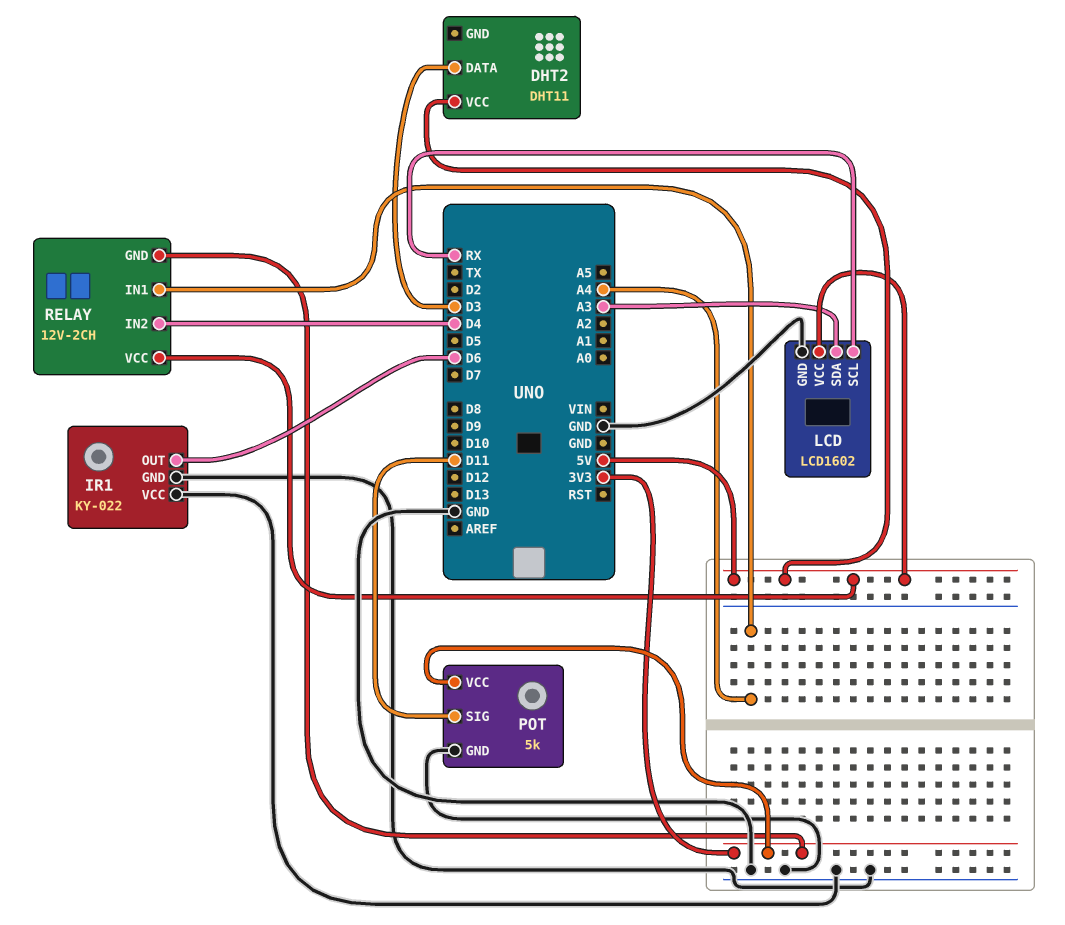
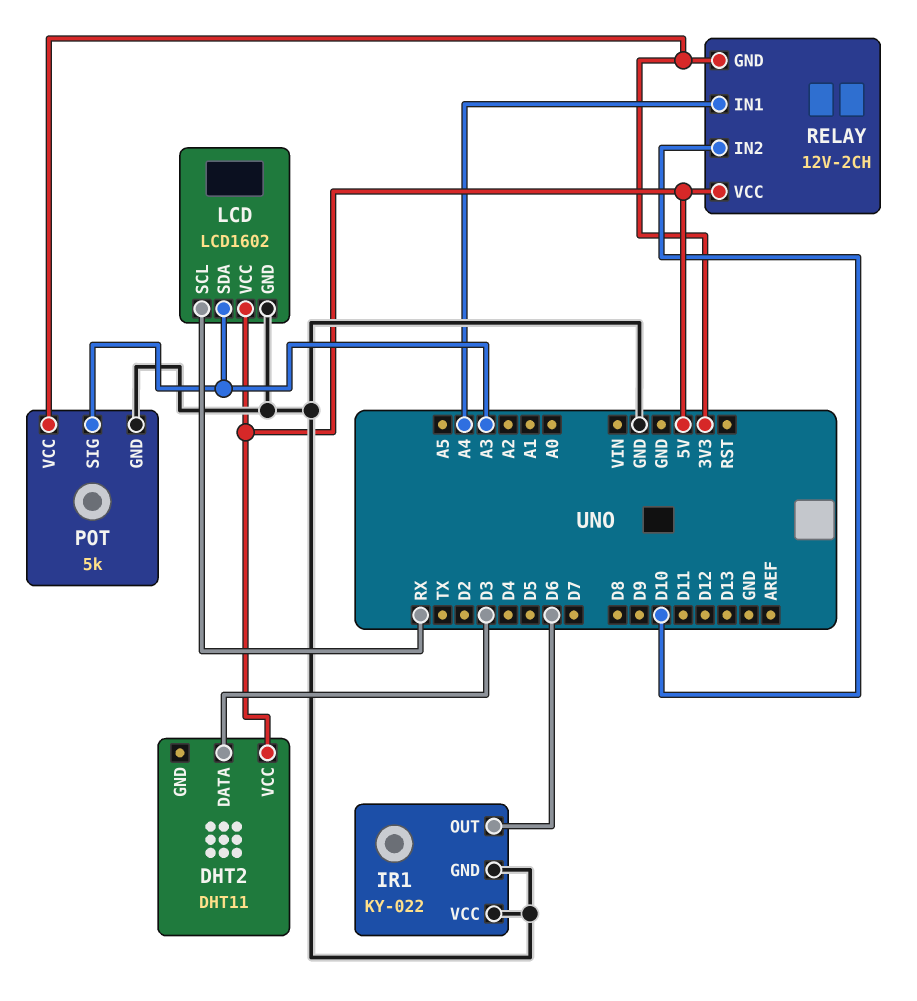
POT pin SIG: D11 -> A3
RELAY pin IN2: D4 -> D10

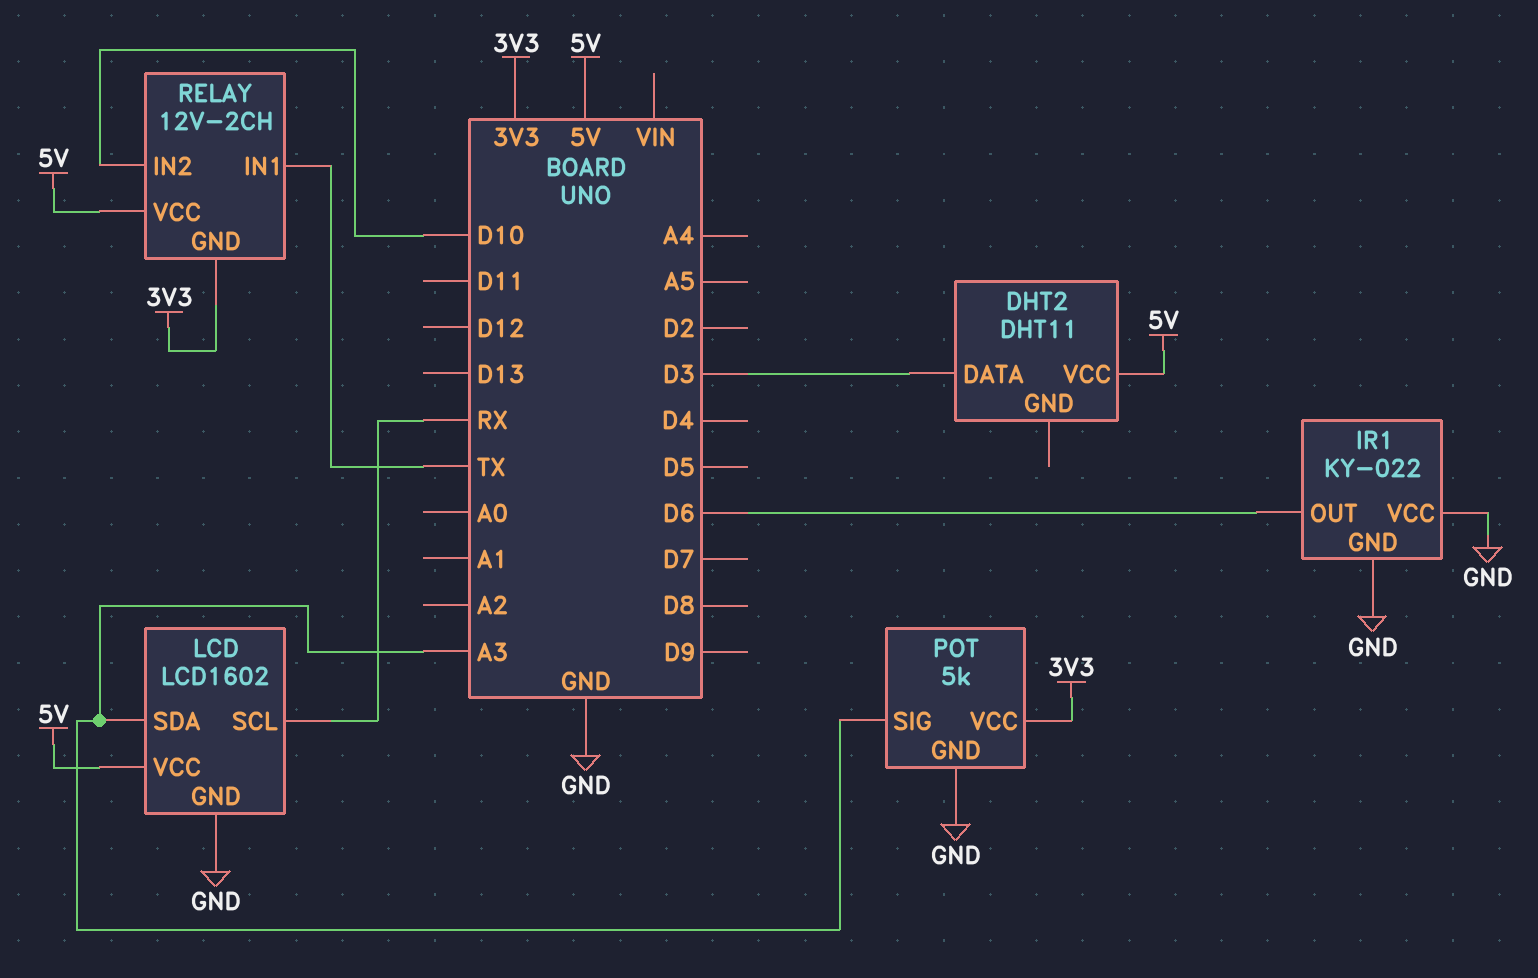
RELAY pin IN1: A4 -> TX

